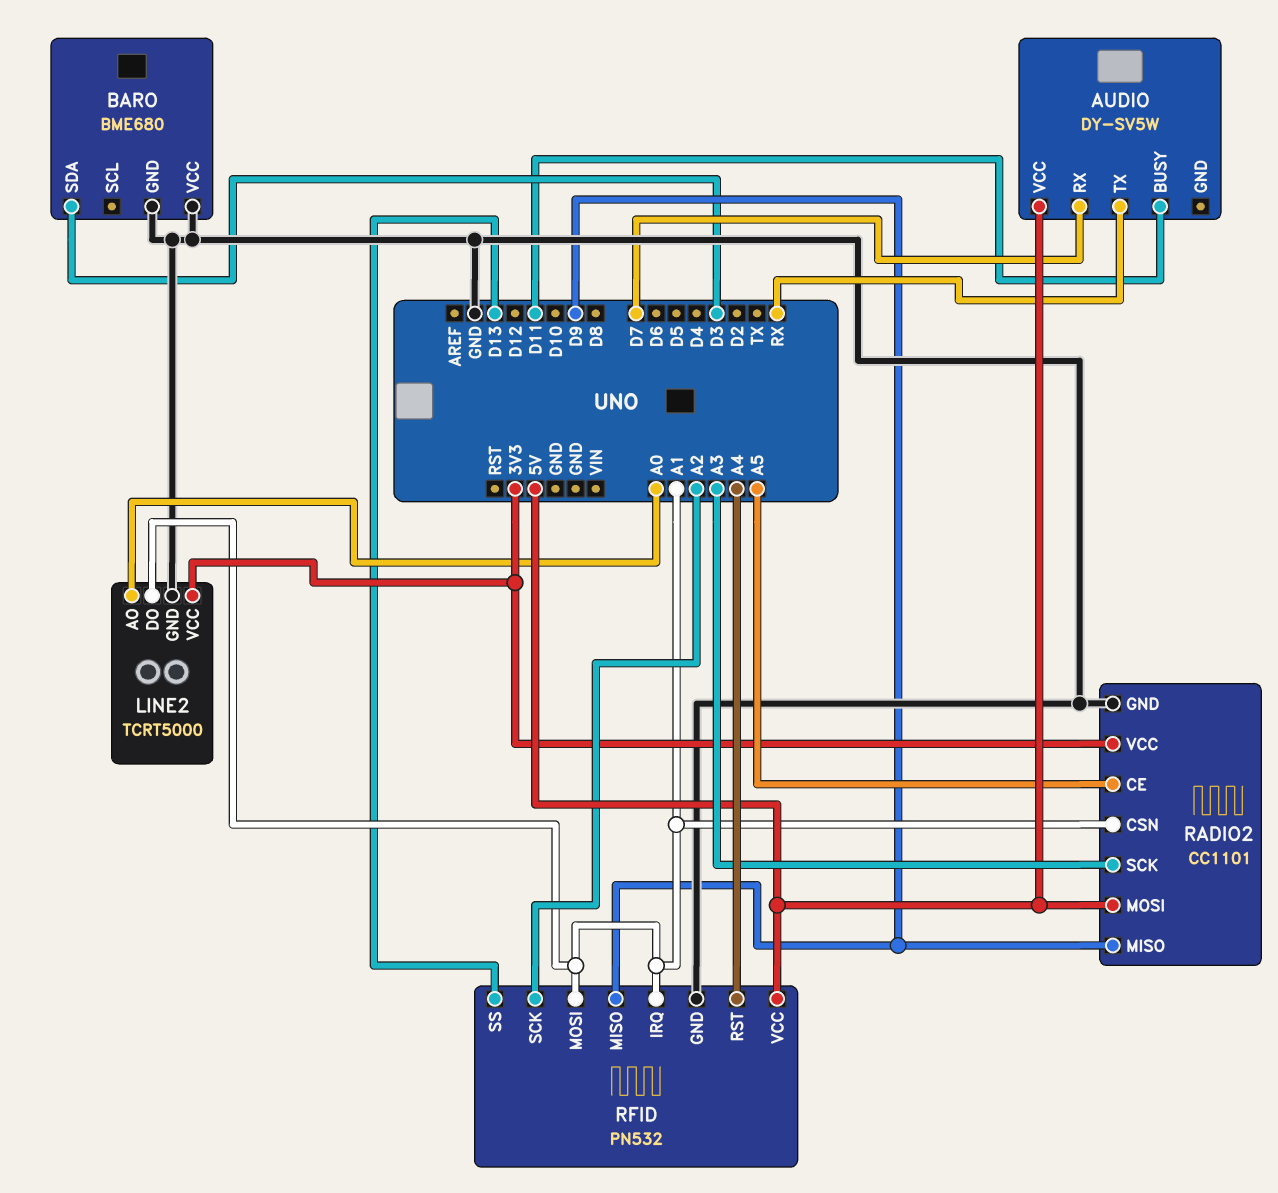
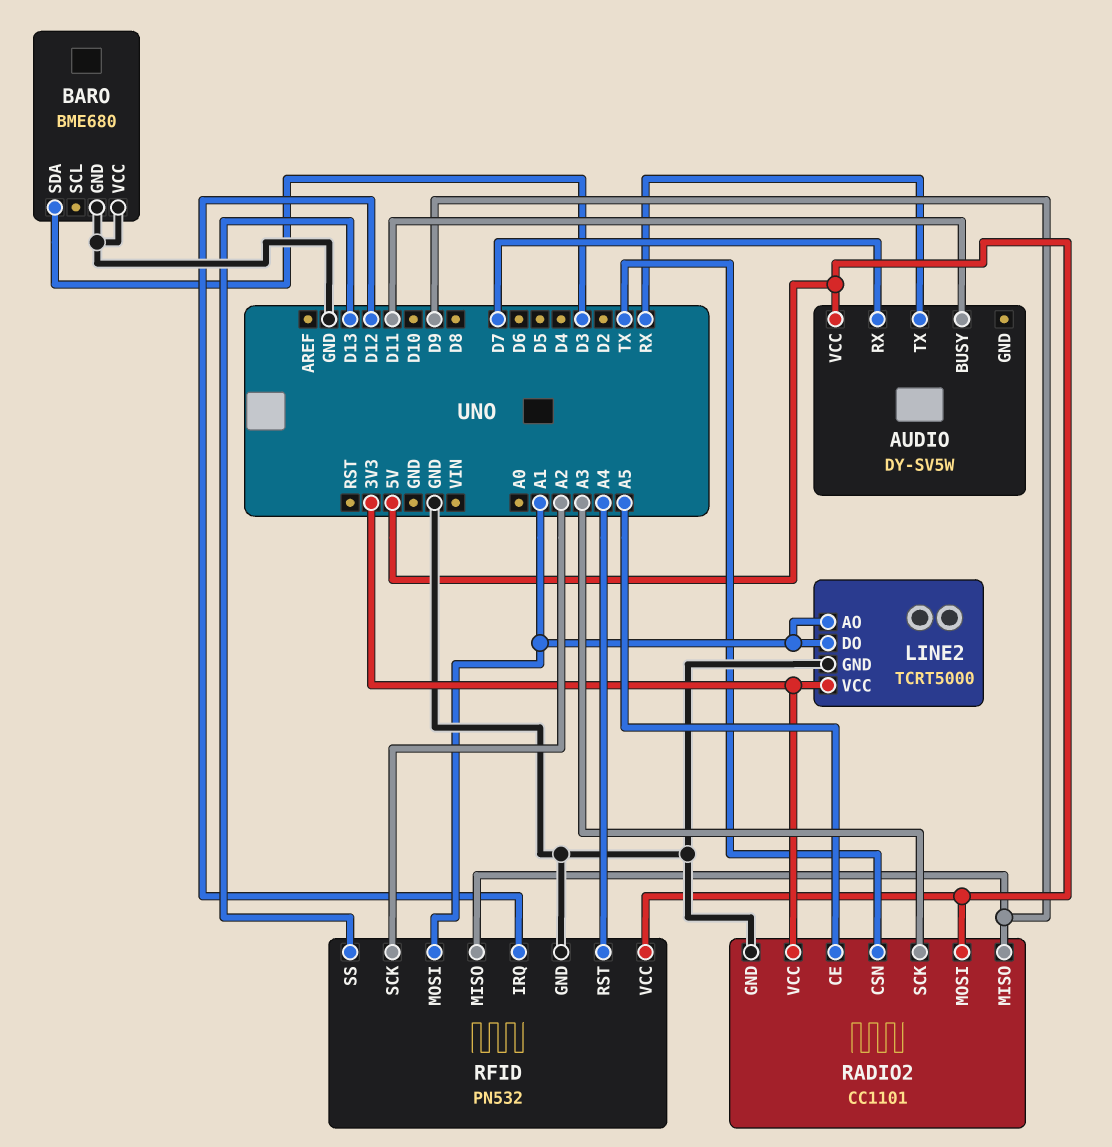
LINE2 pin AO: A0 -> A1
RADIO2 pin CSN: A1 -> TX
RFID pin IRQ: A1 -> D12

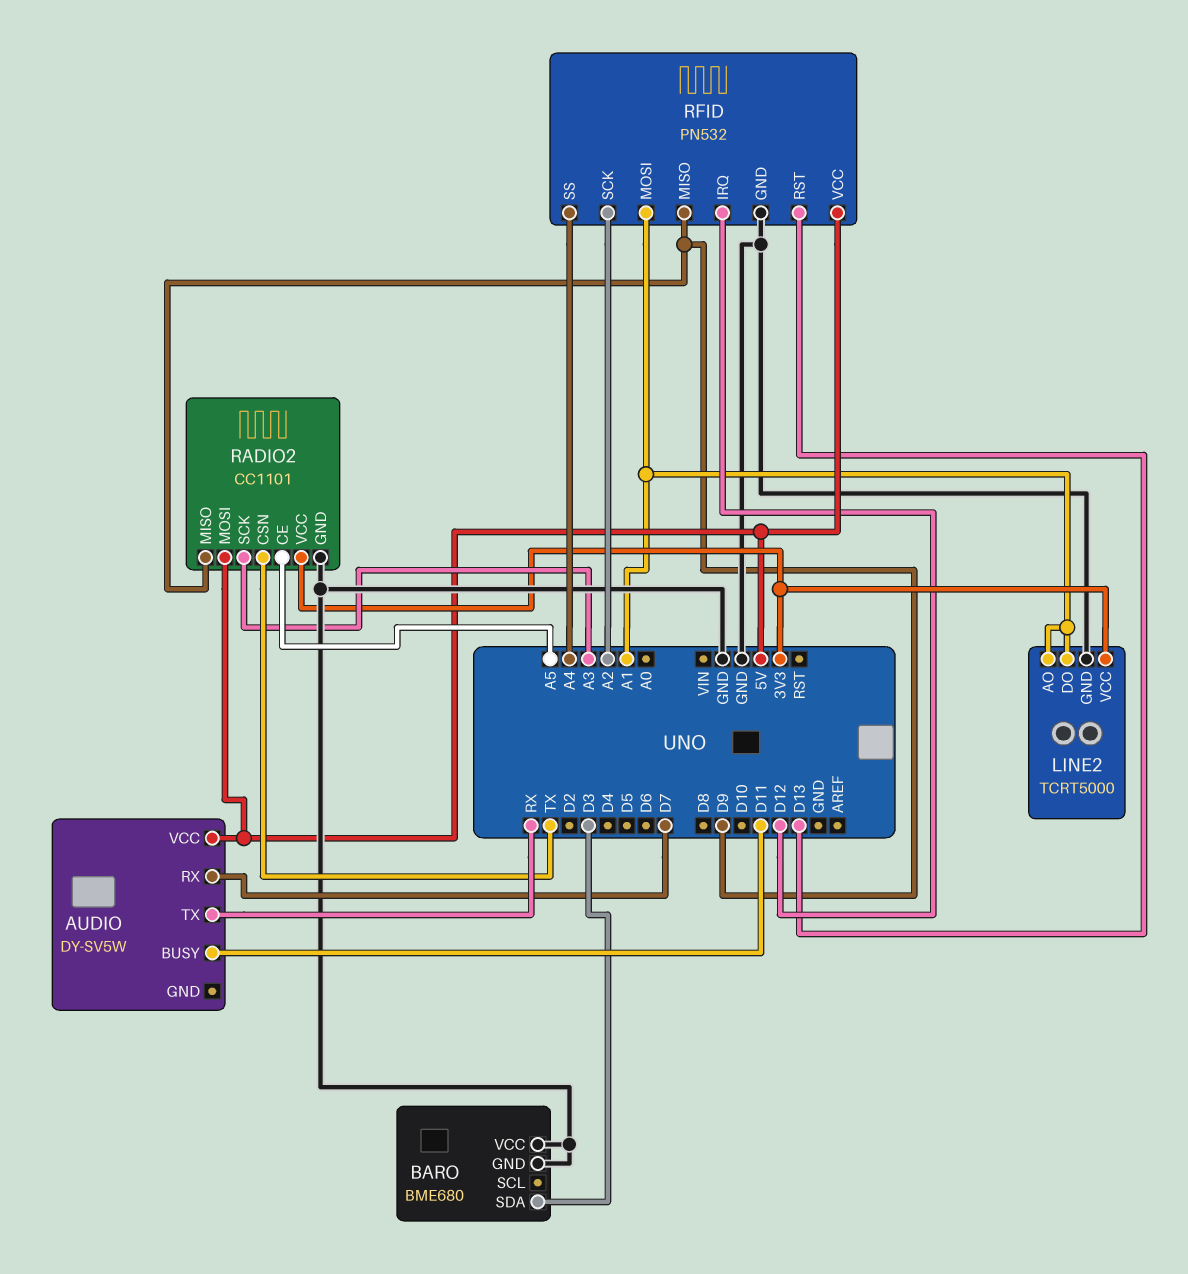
RFID pin RST: A4 -> D13
RFID pin SS: D13 -> A4

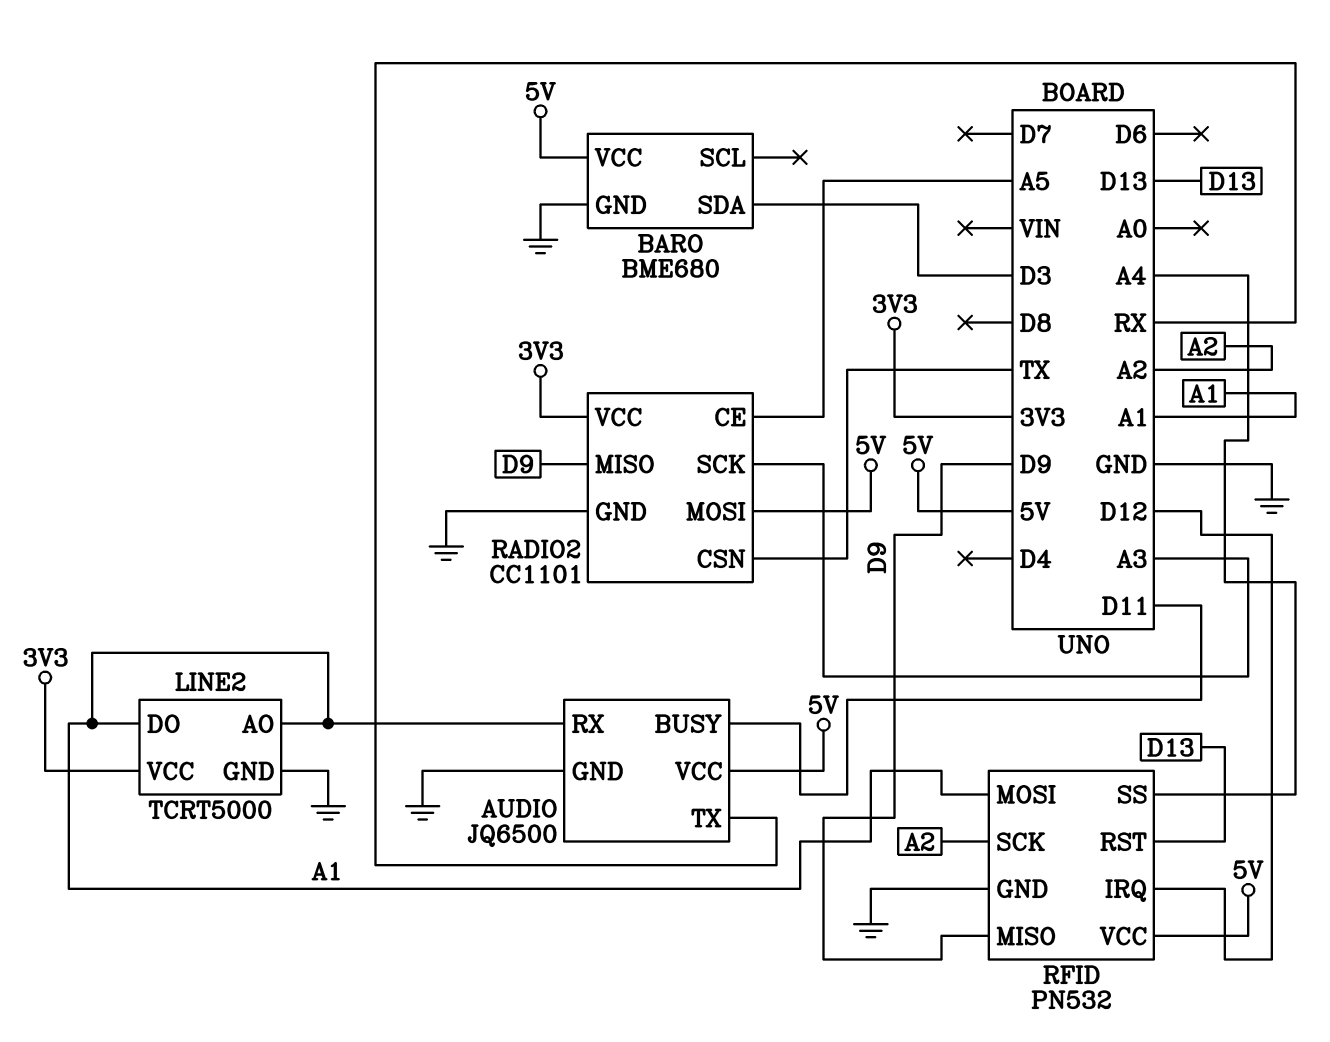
AUDIO: DY-SV5W -> JQ6500
AUDIO pin GND: none -> GND
AUDIO pin RX: D7 -> A1
BARO pin VCC: GND -> 5V

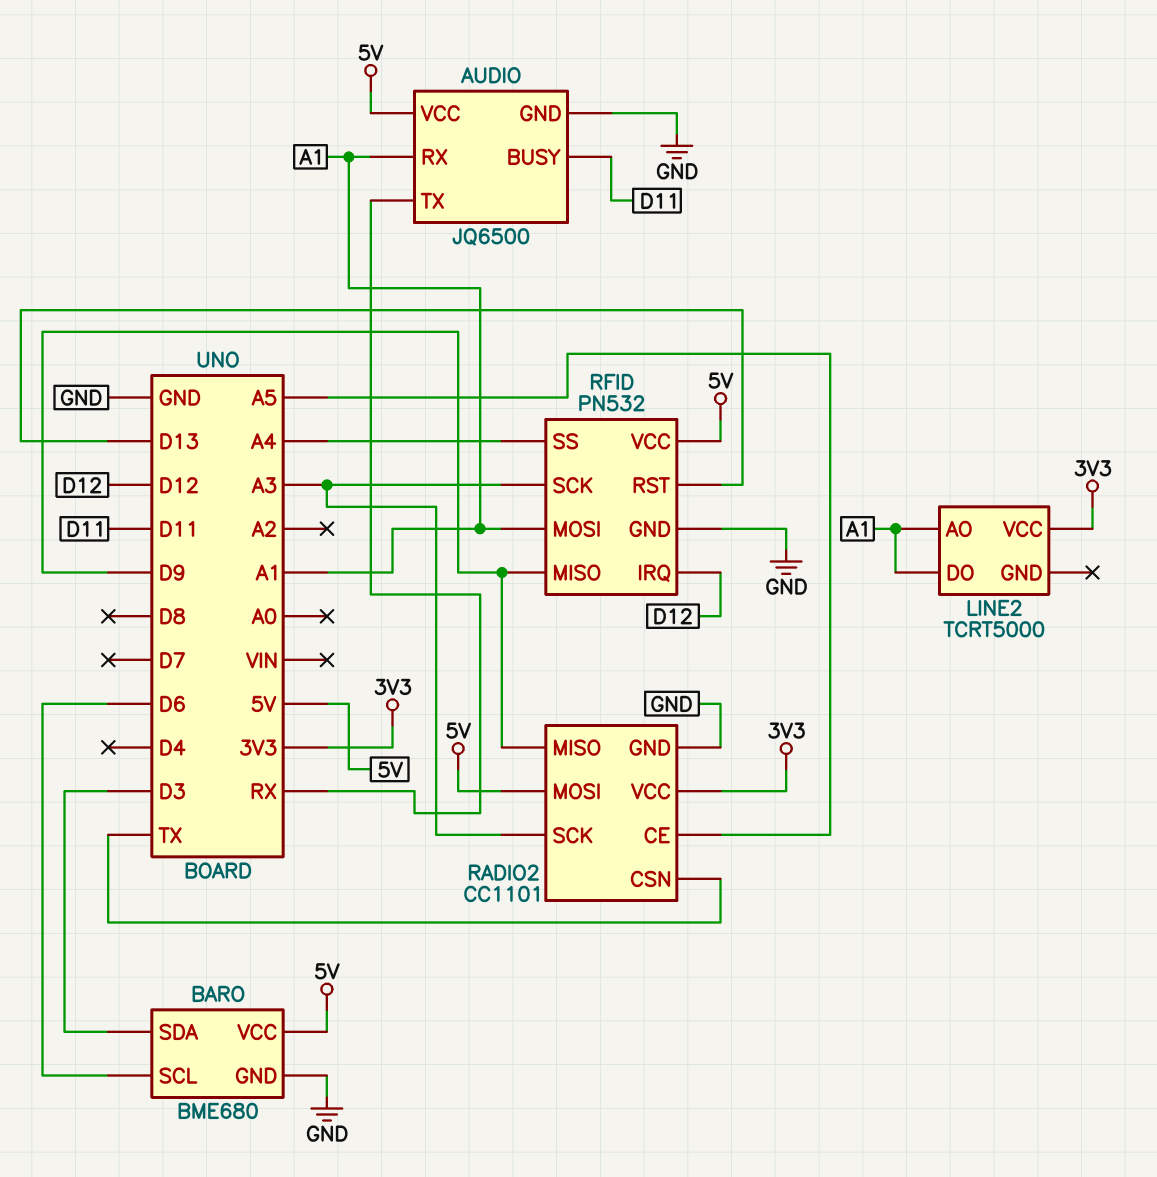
BARO pin SCL: none -> D6
LINE2 pin GND: GND -> none
RFID pin SCK: A2 -> A3

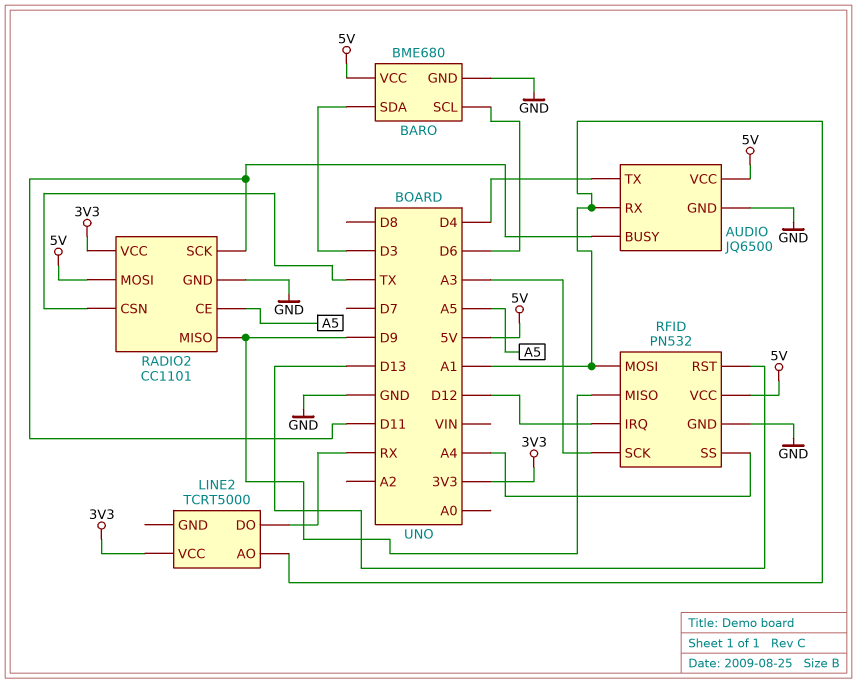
AUDIO pin TX: RX -> D4
LINE2 pin DO: A1 -> RX
RADIO2 pin SCK: A3 -> D11

